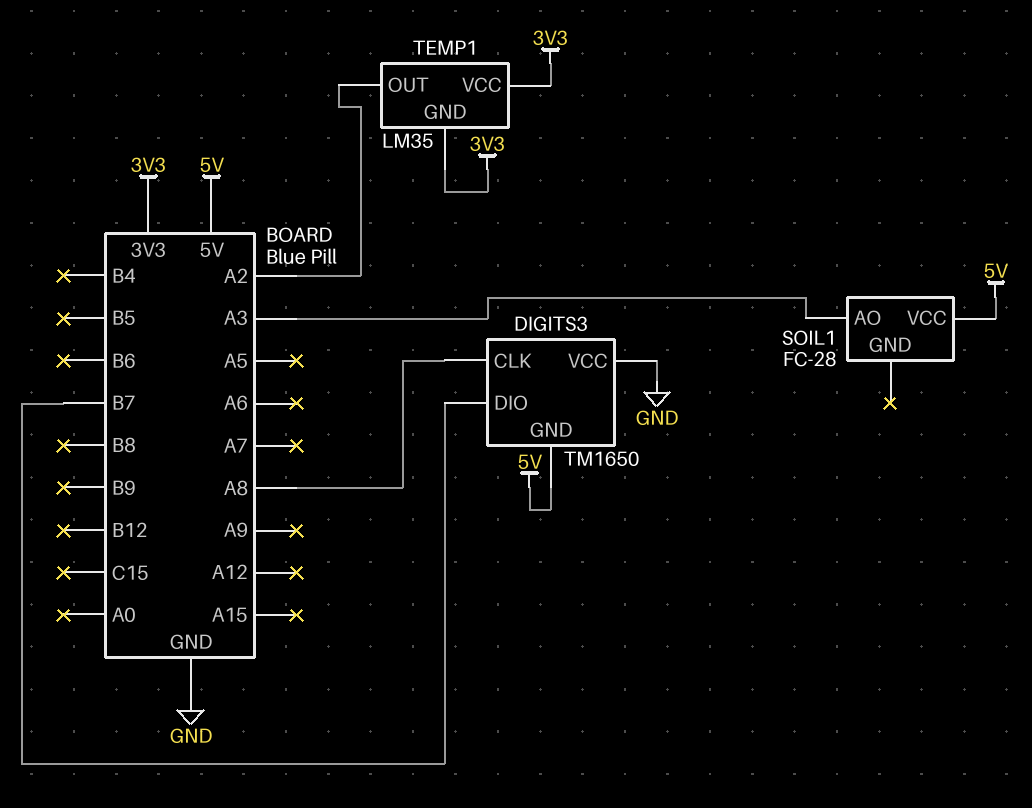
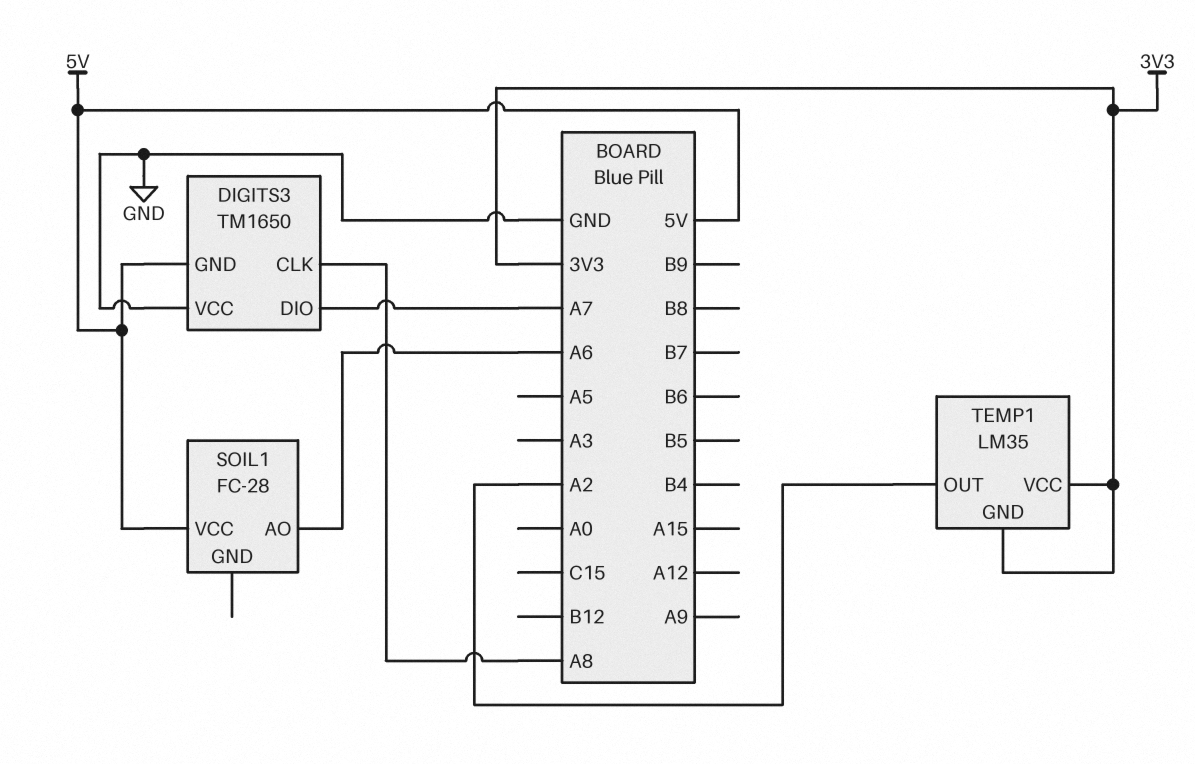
DIGITS3 pin DIO: B7 -> A7
SOIL1 pin AO: A3 -> A6

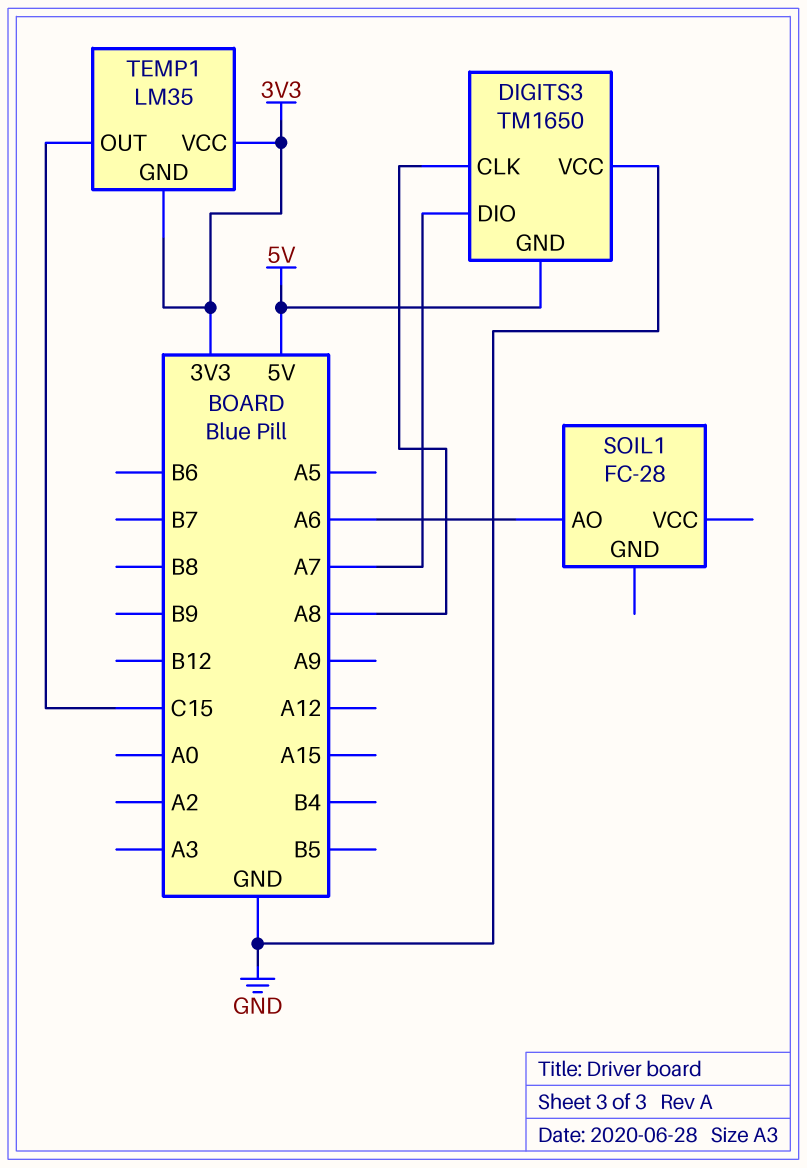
SOIL1 pin VCC: 5V -> none
TEMP1 pin OUT: A2 -> C15

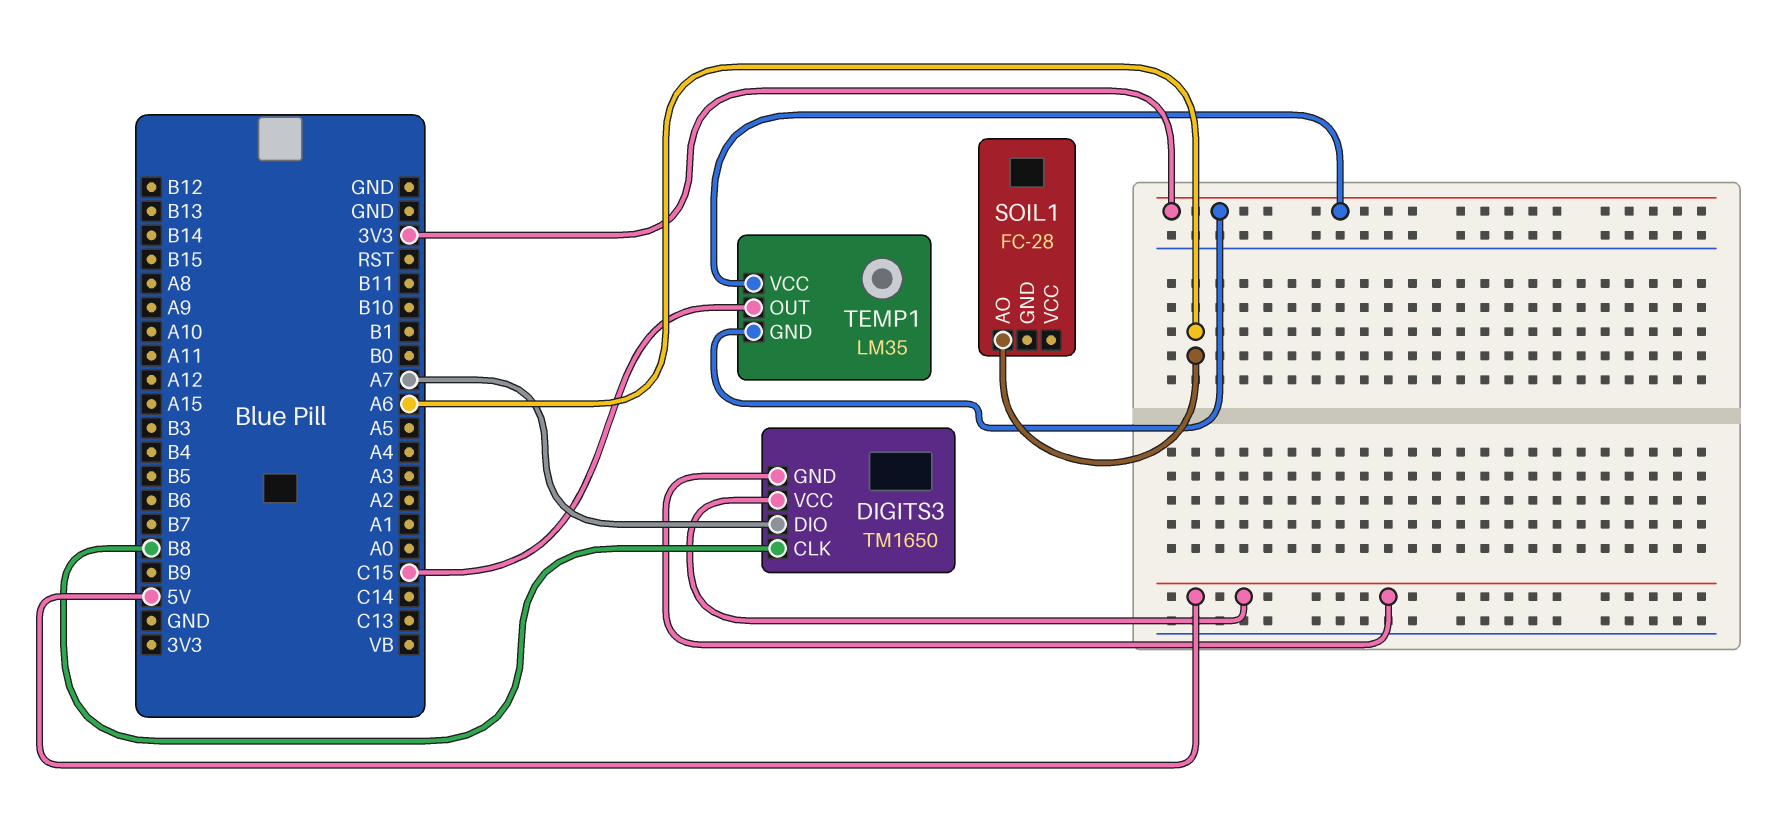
DIGITS3 pin CLK: A8 -> B8
DIGITS3 pin VCC: GND -> 5V

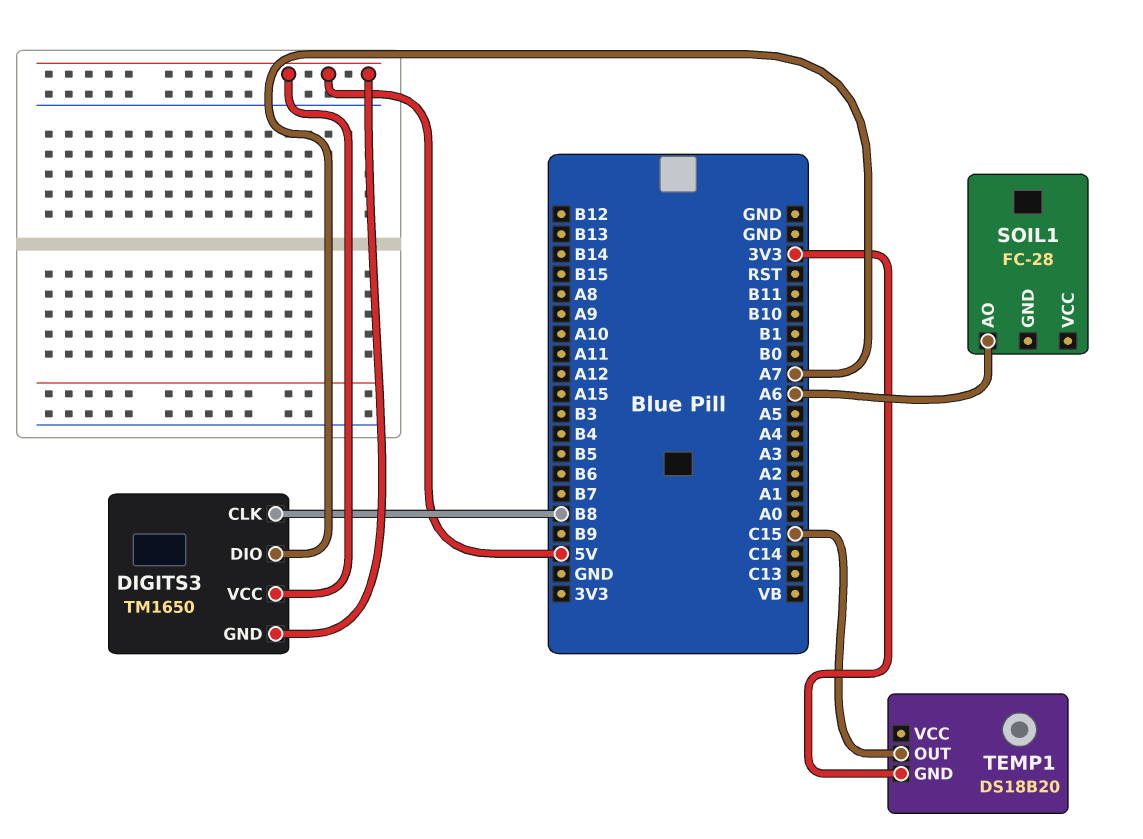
TEMP1: LM35 -> DS18B20
TEMP1 pin VCC: 3V3 -> none

